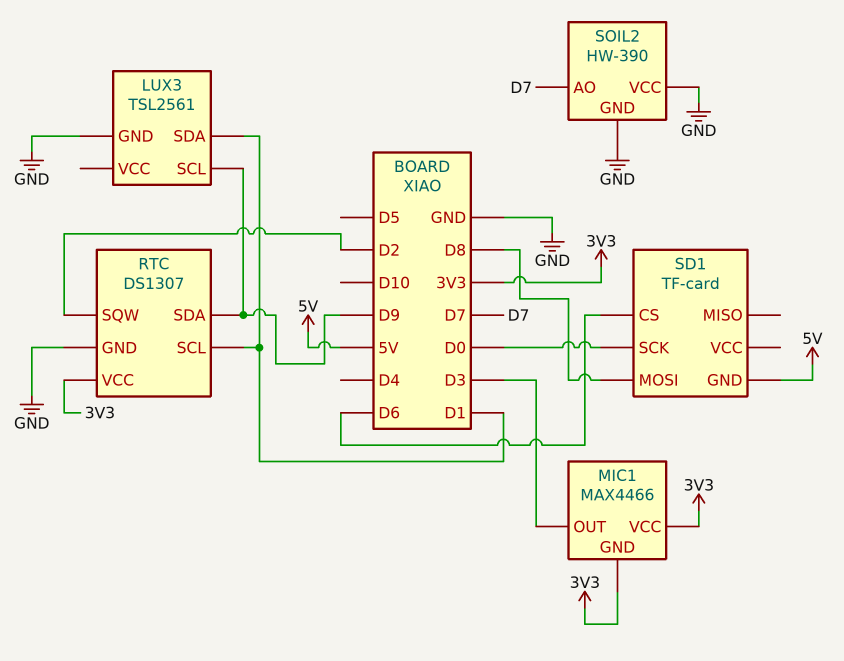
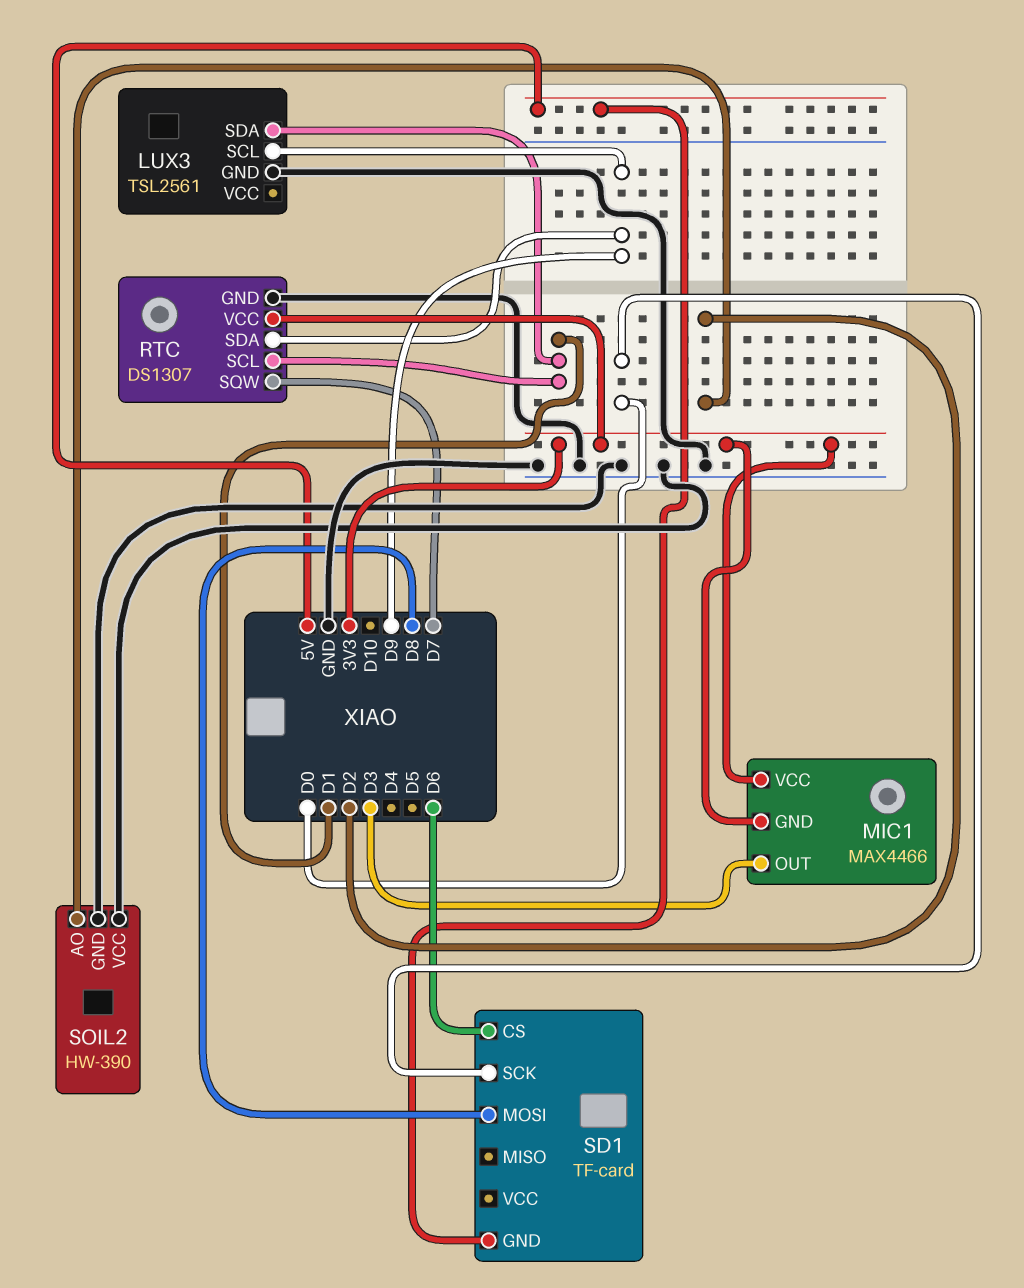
RTC pin SQW: D2 -> D7
SOIL2 pin AO: D7 -> D2

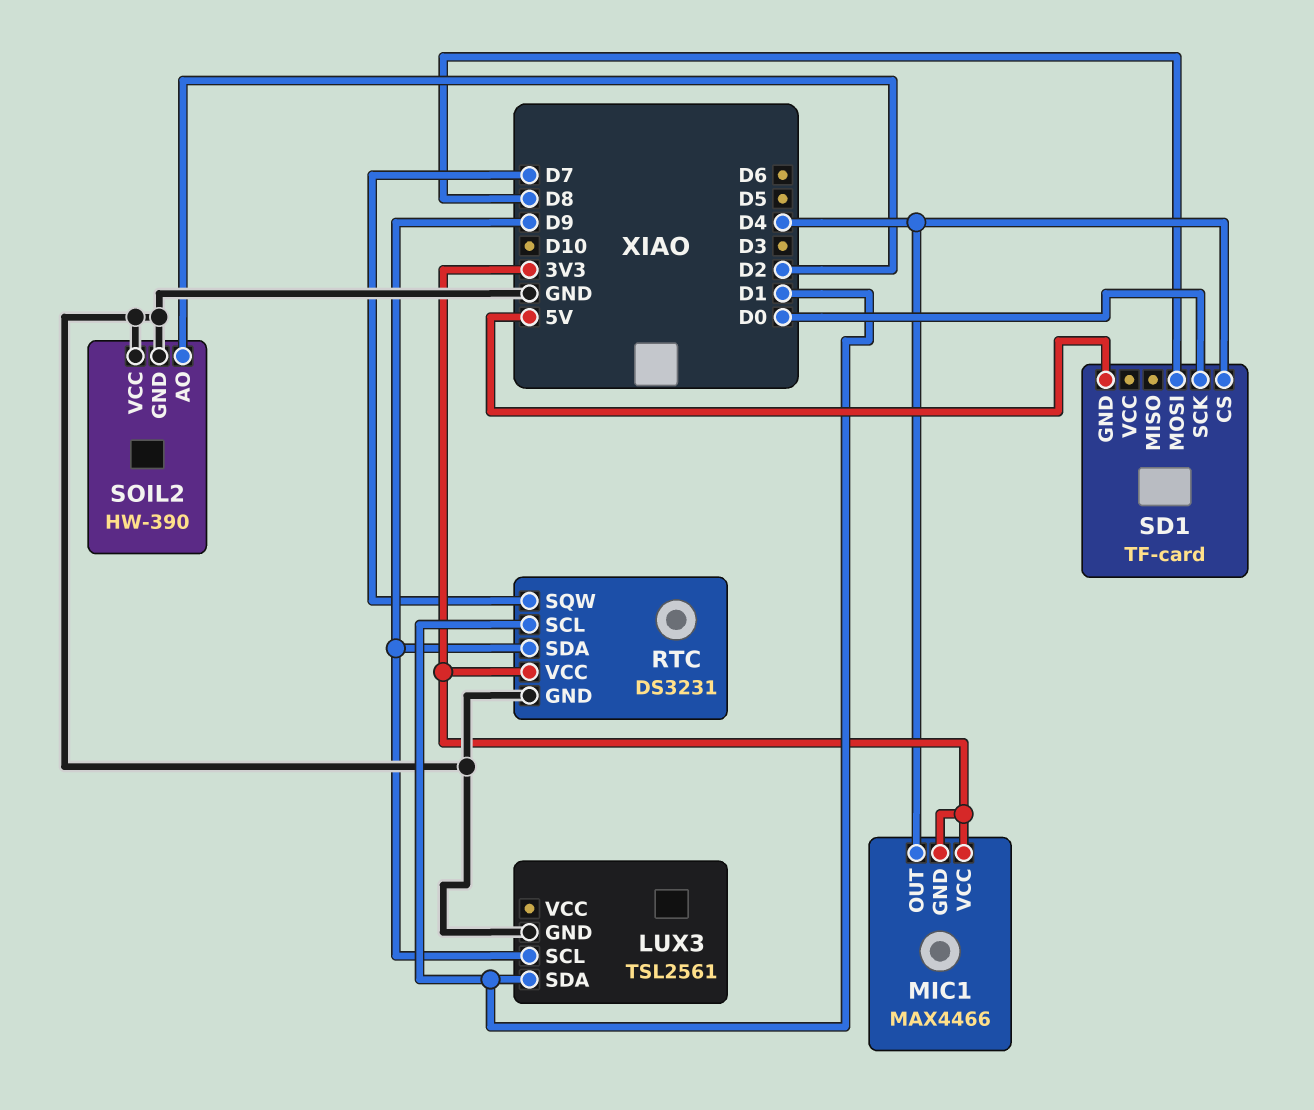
MIC1 pin OUT: D3 -> D4
RTC: DS1307 -> DS3231
SD1 pin CS: D6 -> D4

